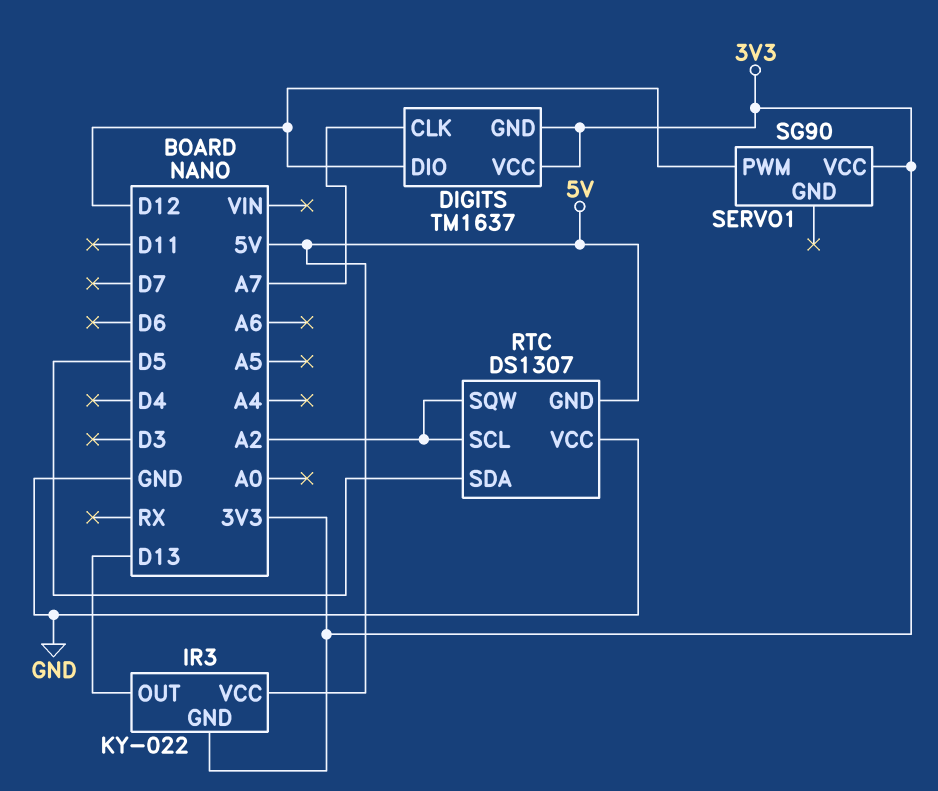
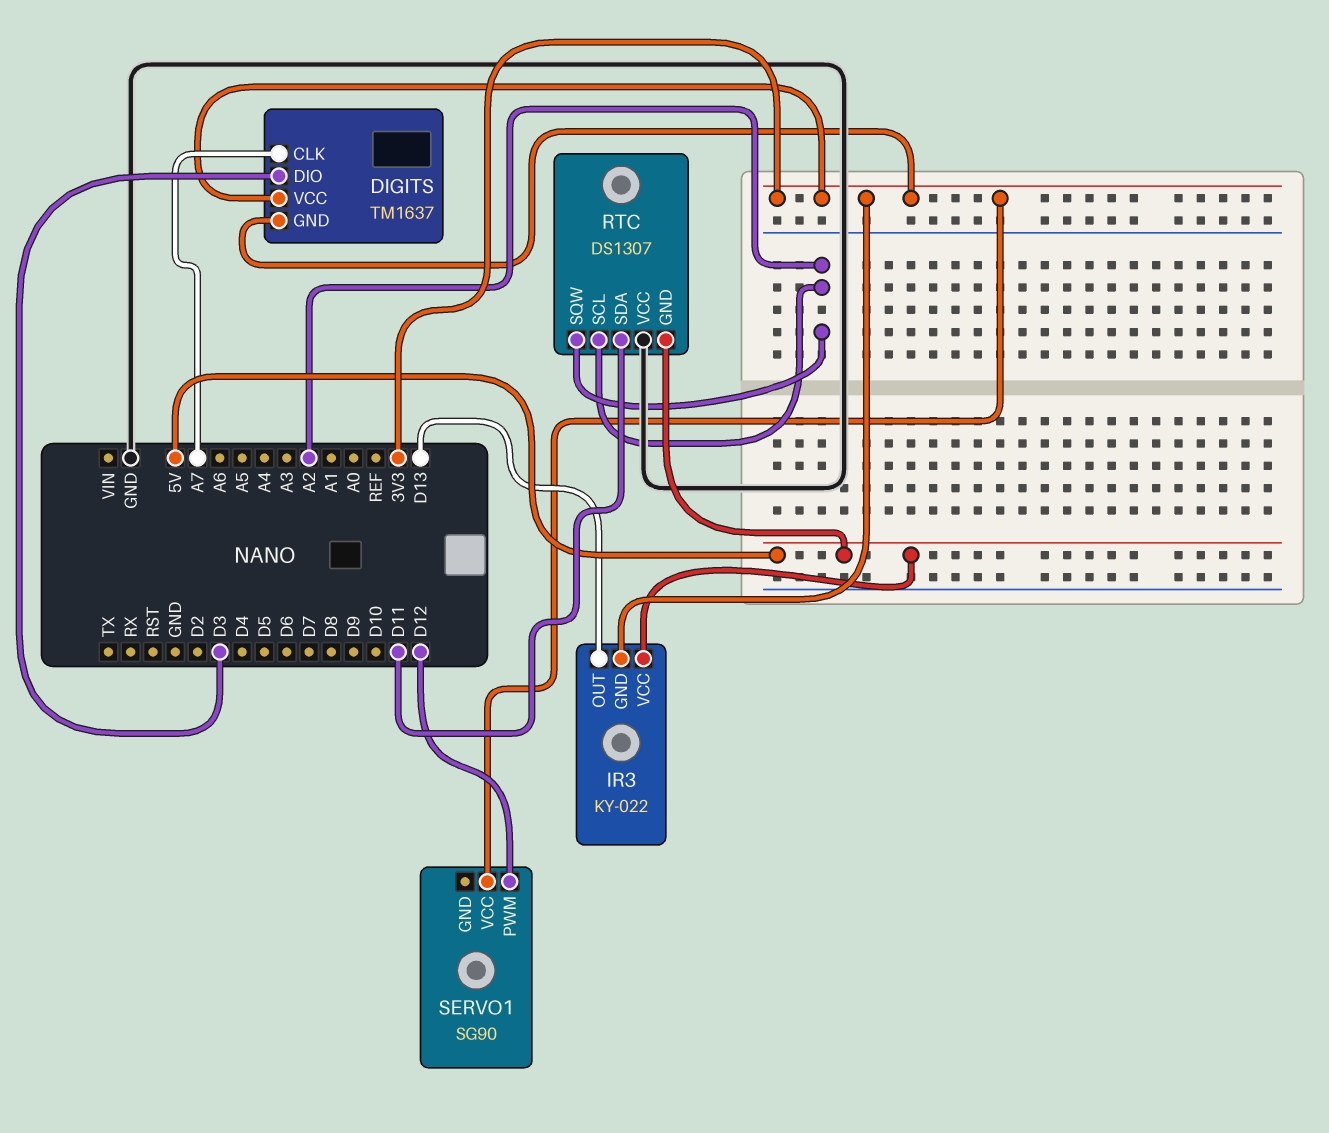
DIGITS pin DIO: D12 -> D3
RTC pin SDA: D5 -> D11

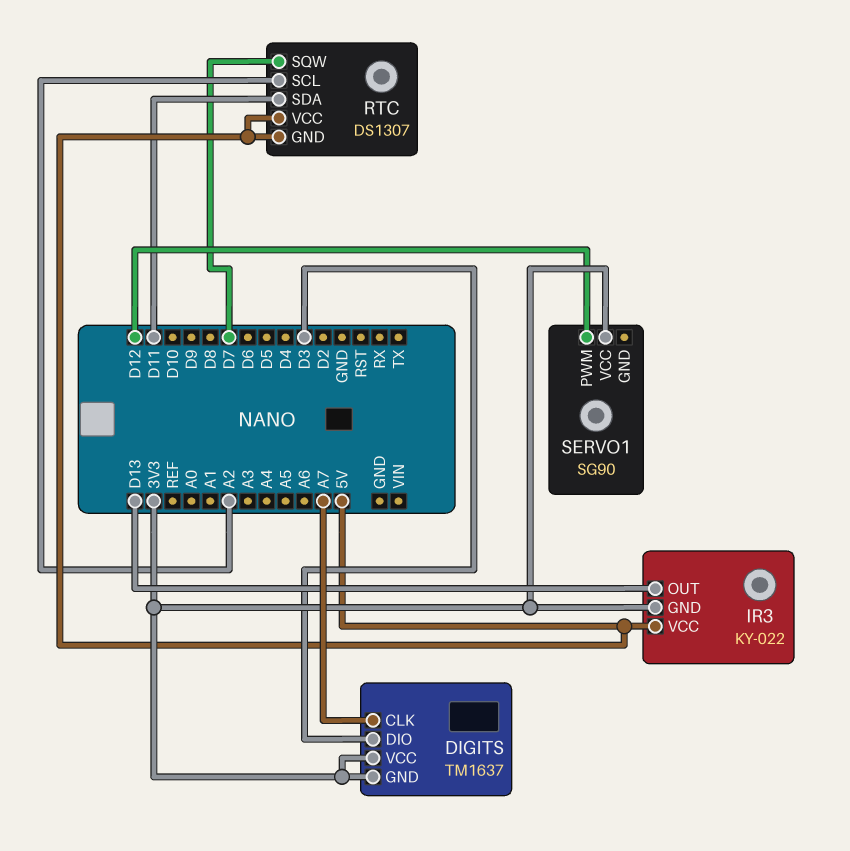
RTC pin SQW: A2 -> D7
RTC pin VCC: GND -> 5V

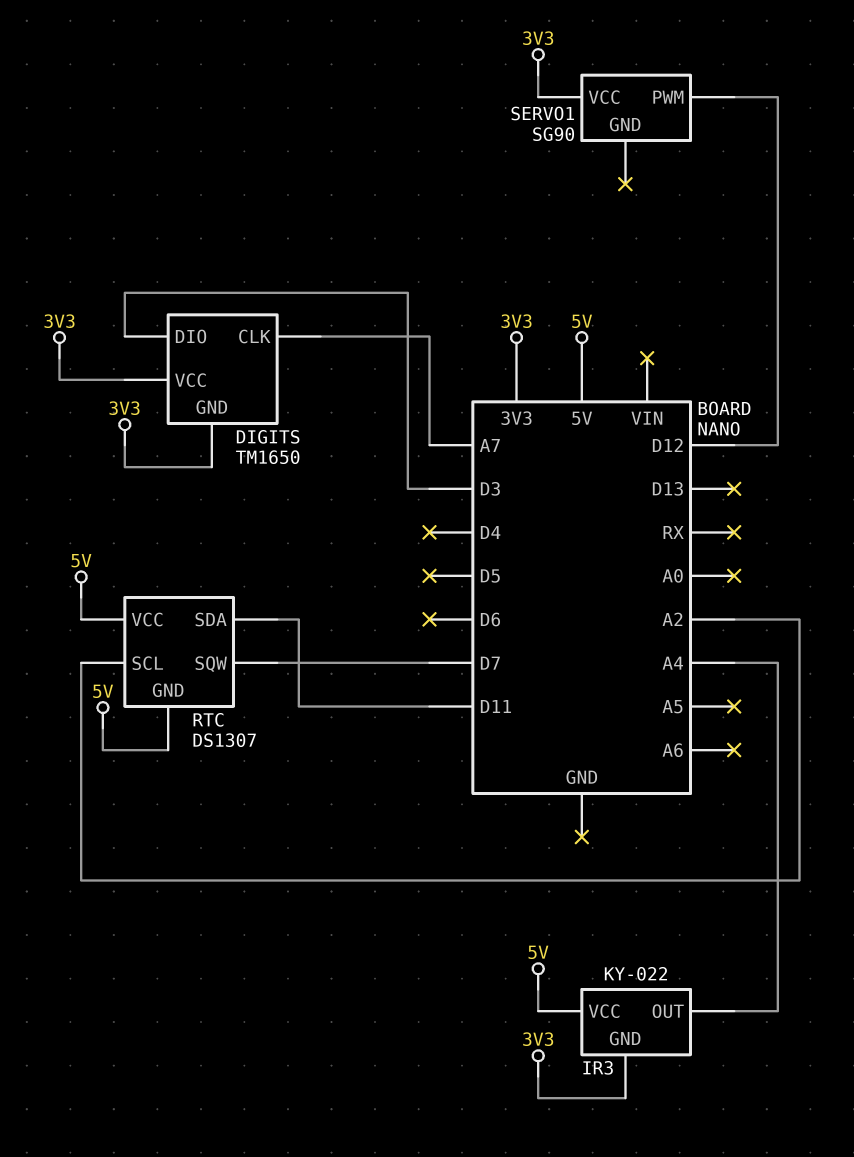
DIGITS: TM1637 -> TM1650
IR3 pin OUT: D13 -> A4

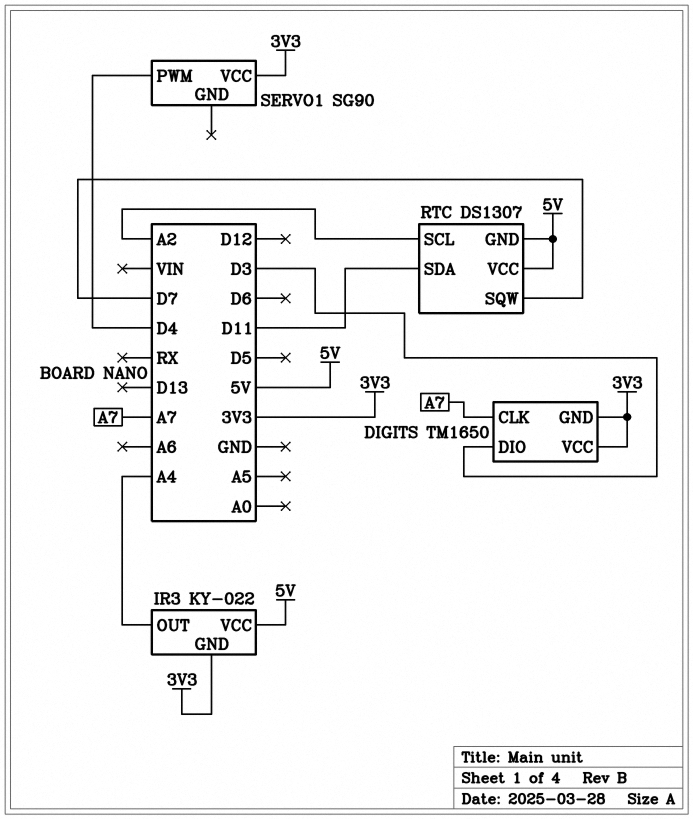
SERVO1 pin PWM: D12 -> D4

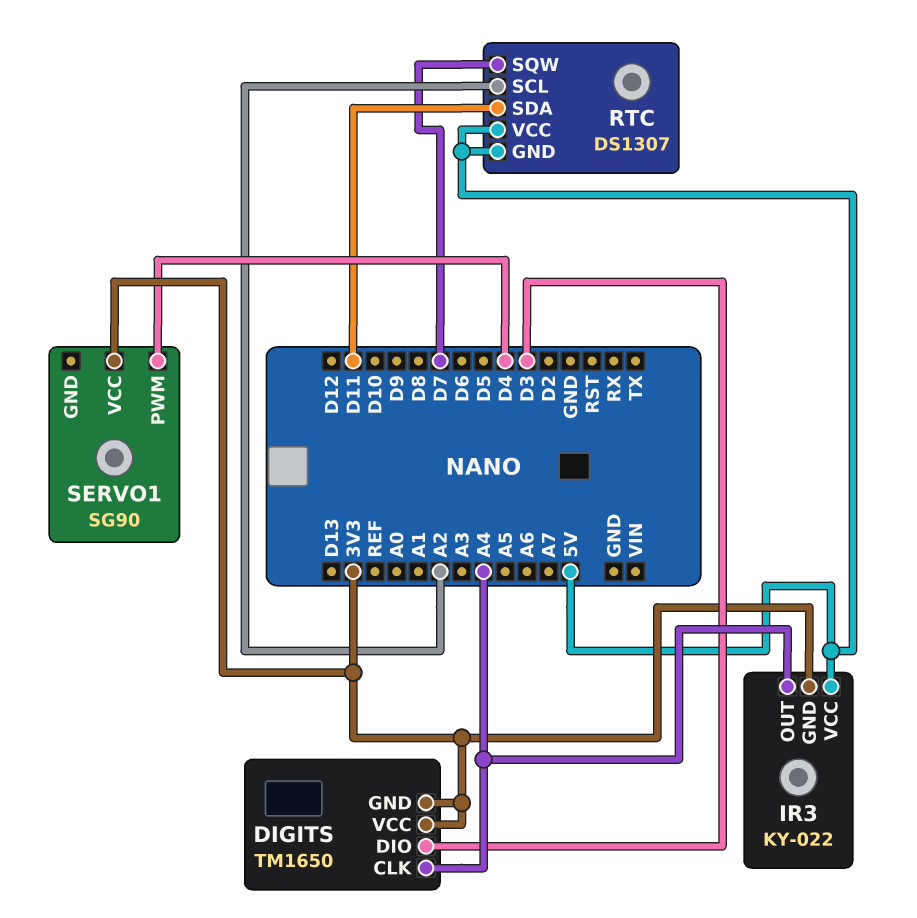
DIGITS pin CLK: A7 -> A4

